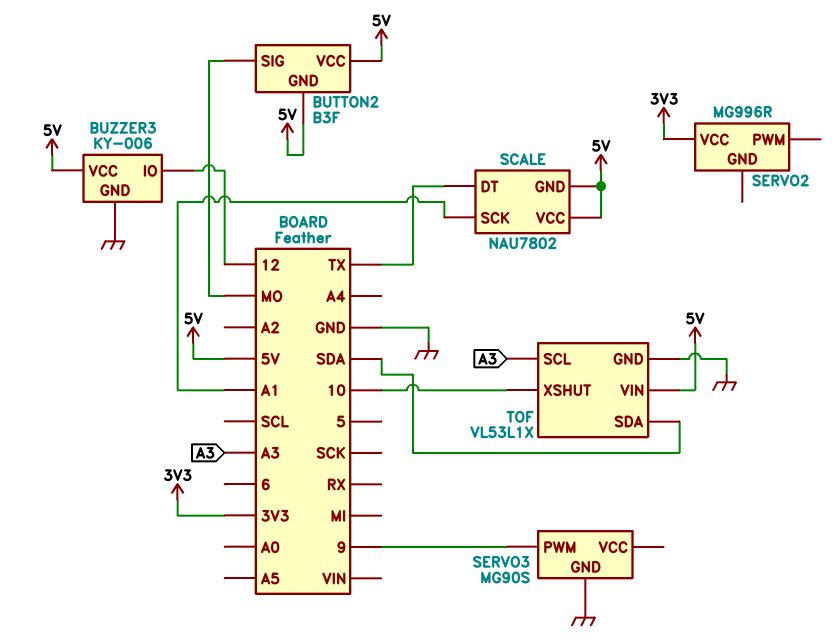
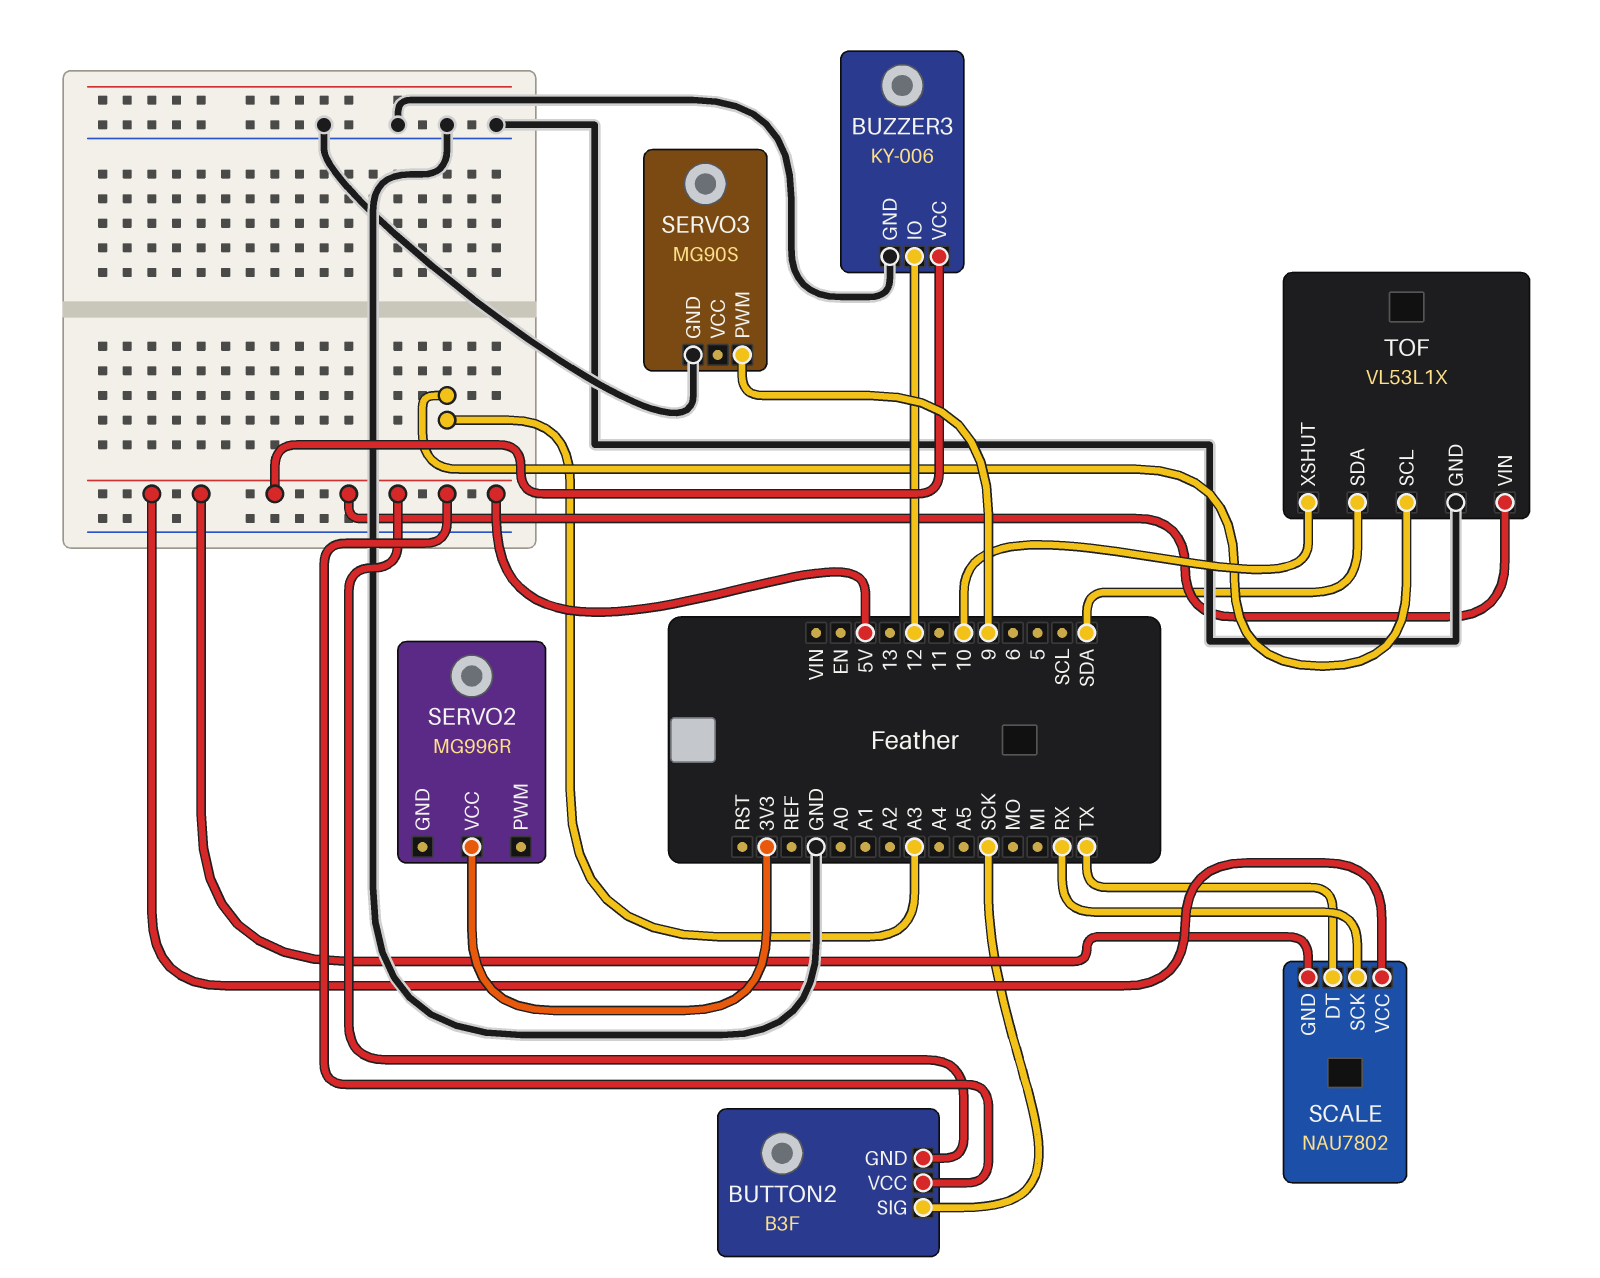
BUTTON2 pin SIG: MO -> SCK
SCALE pin SCK: A1 -> RX

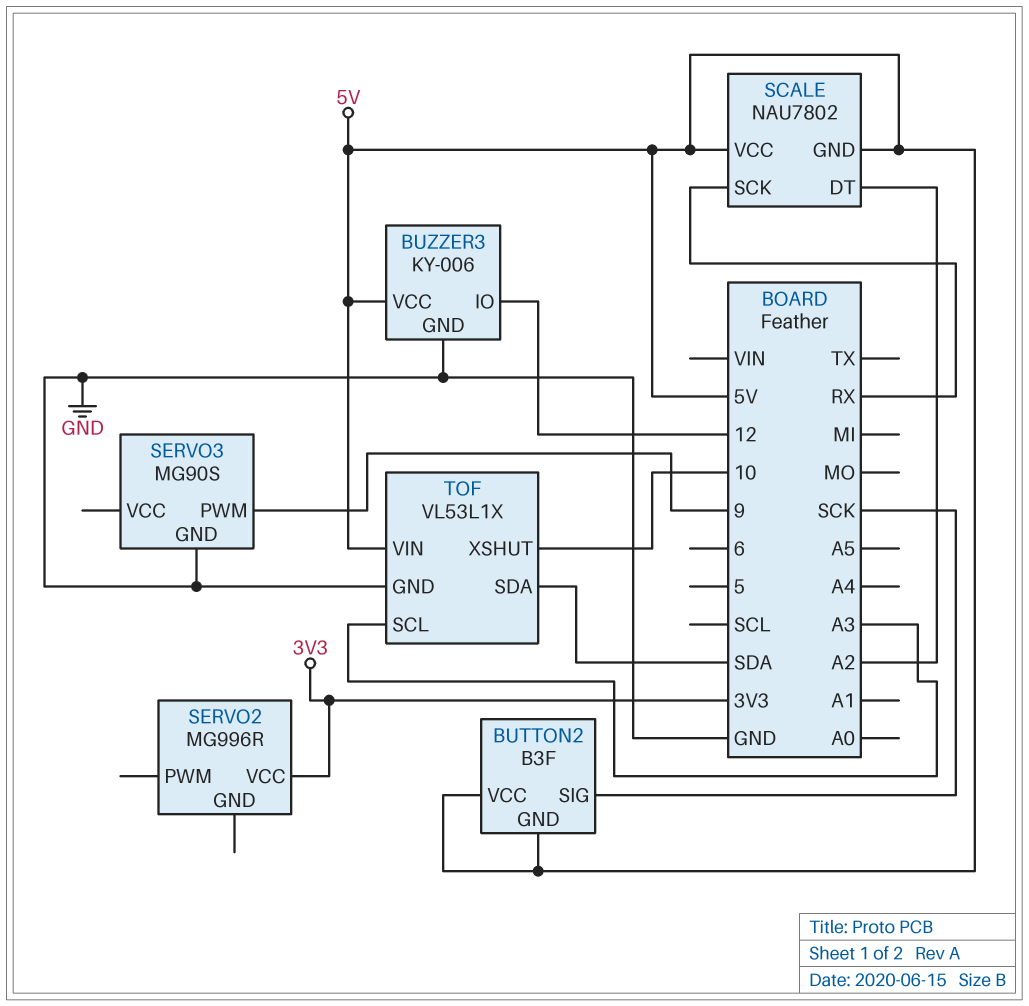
SCALE pin DT: TX -> A2

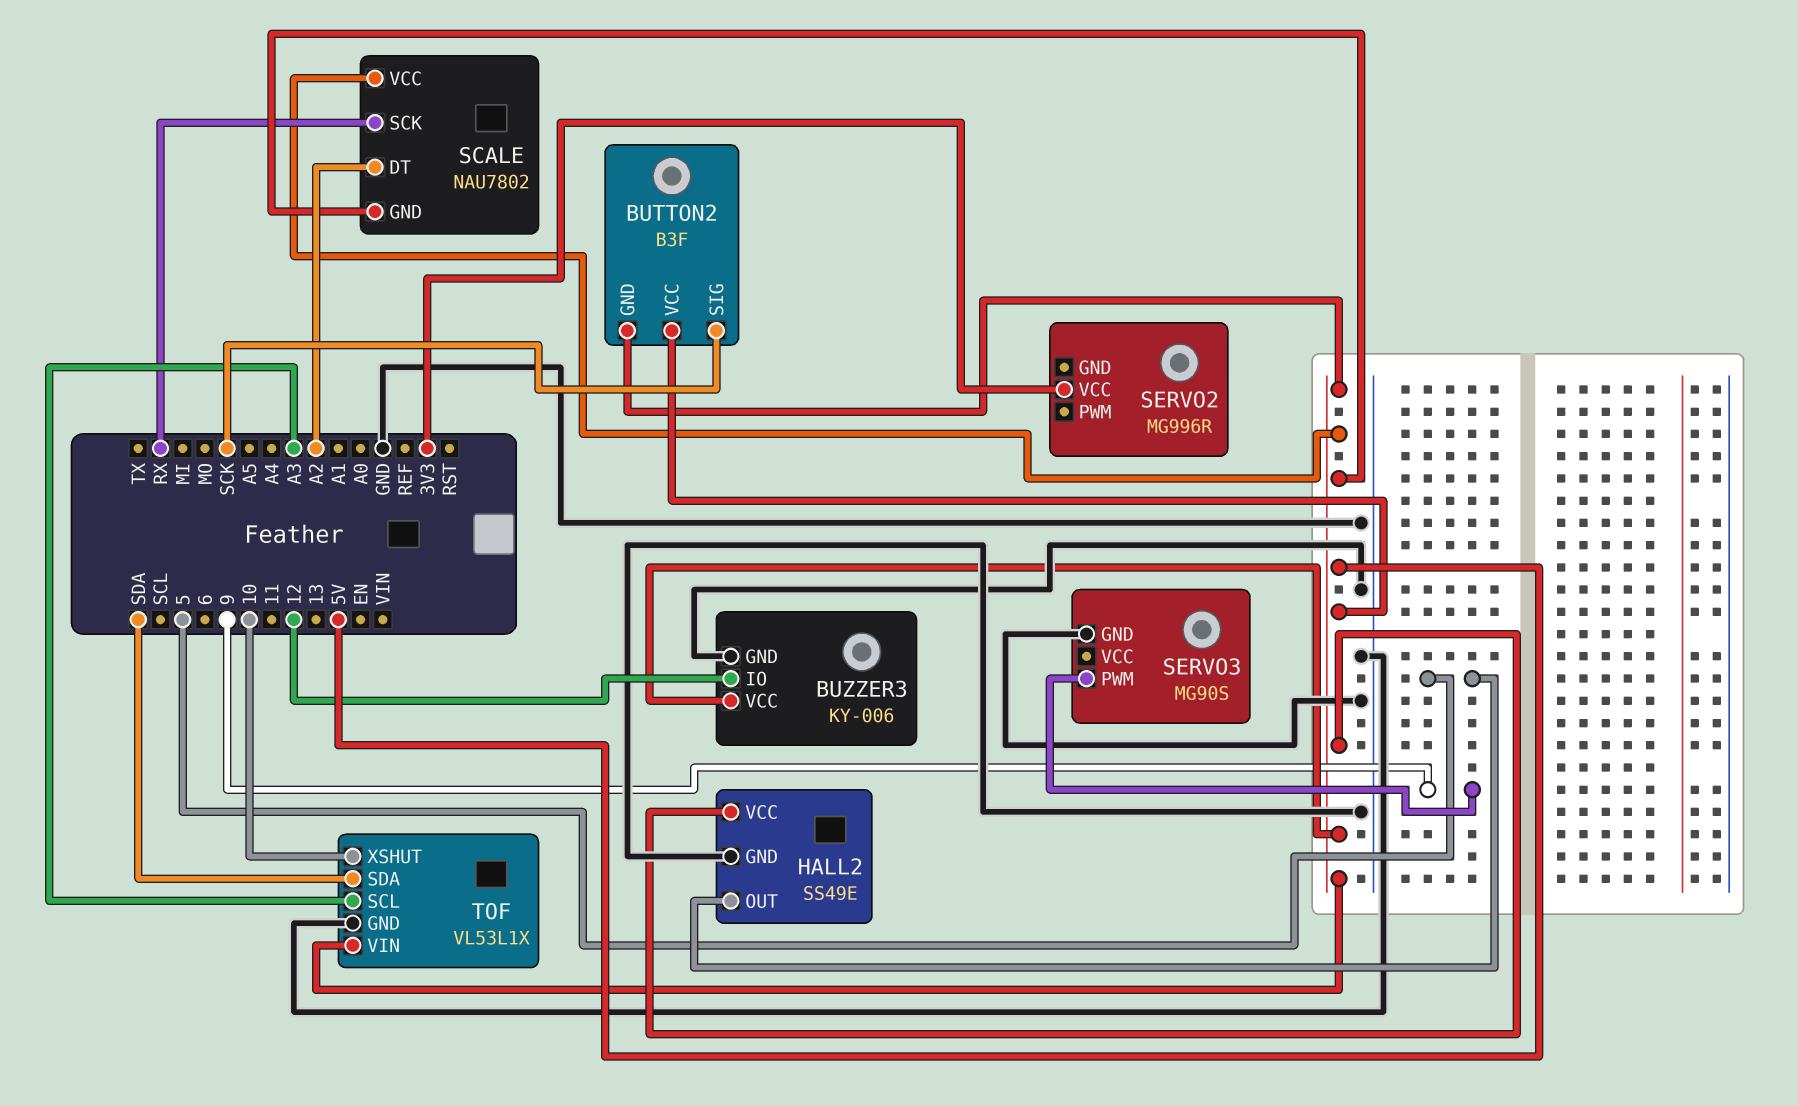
HALL2: none -> SS49E
HALL2 pin GND: none -> GND
HALL2 pin OUT: none -> 5
HALL2 pin VCC: none -> 5V

